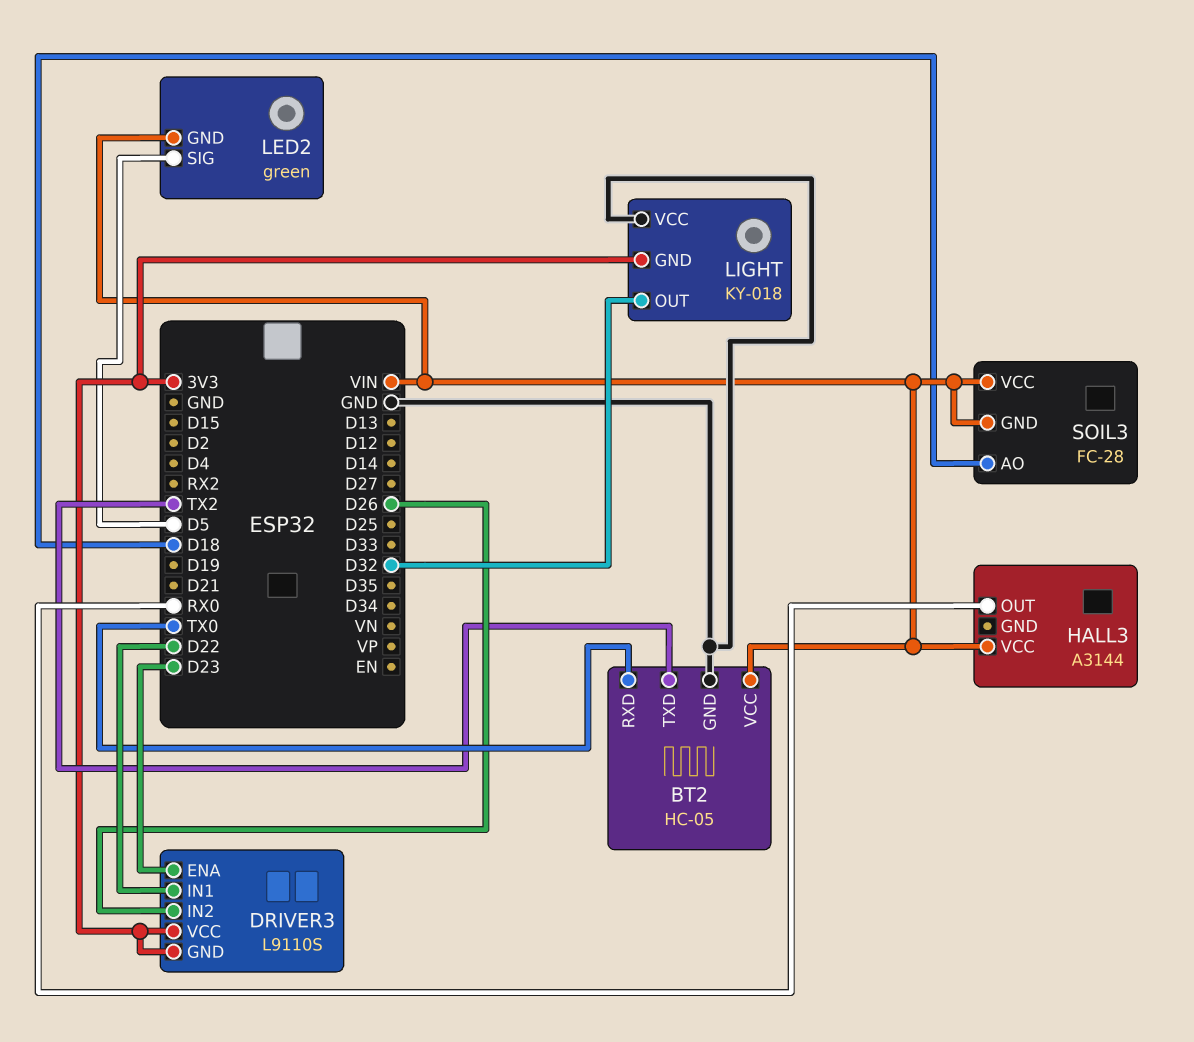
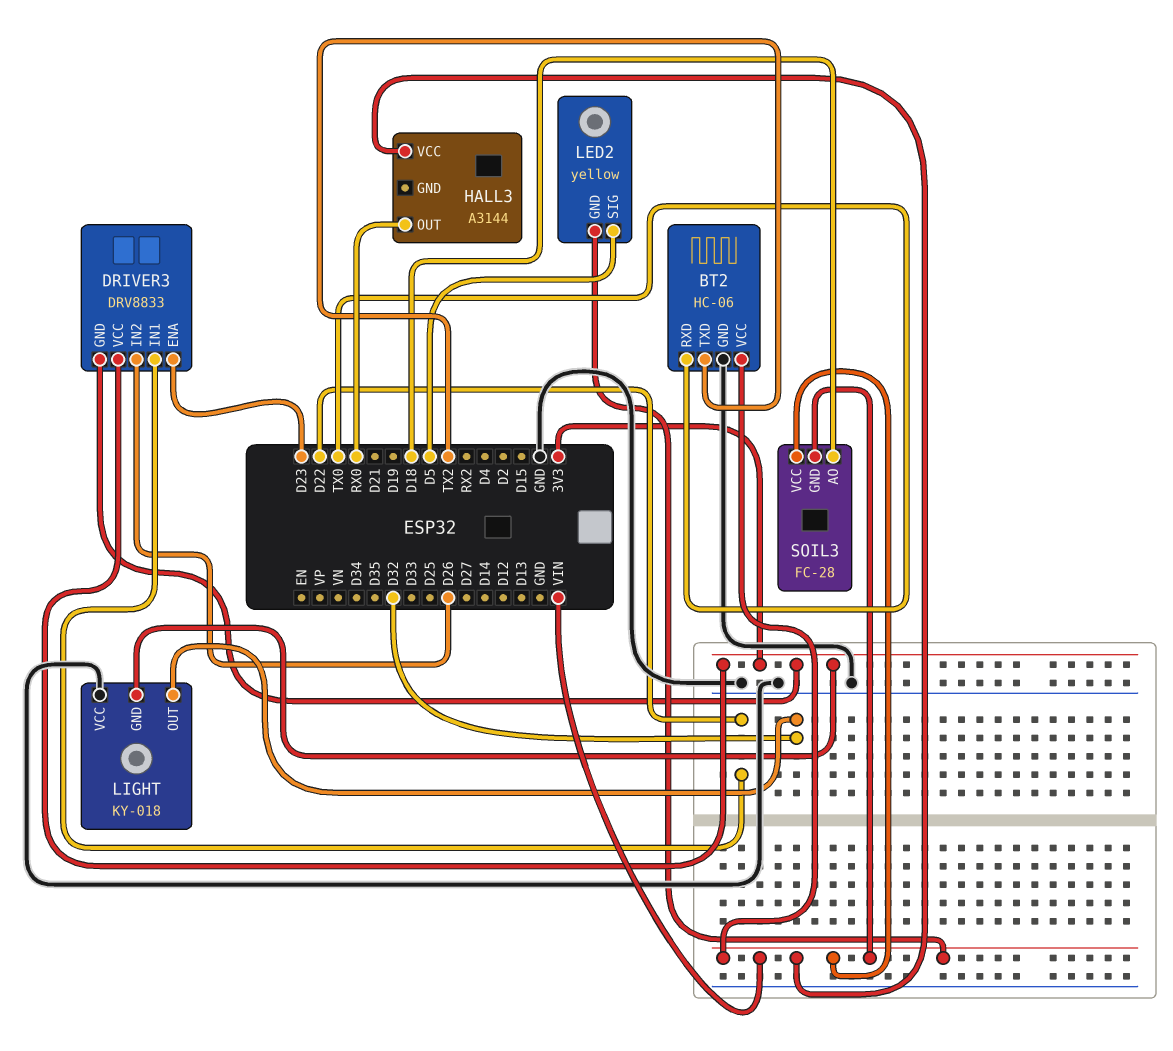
BT2: HC-05 -> HC-06
DRIVER3: L9110S -> DRV8833
LED2: green -> yellow

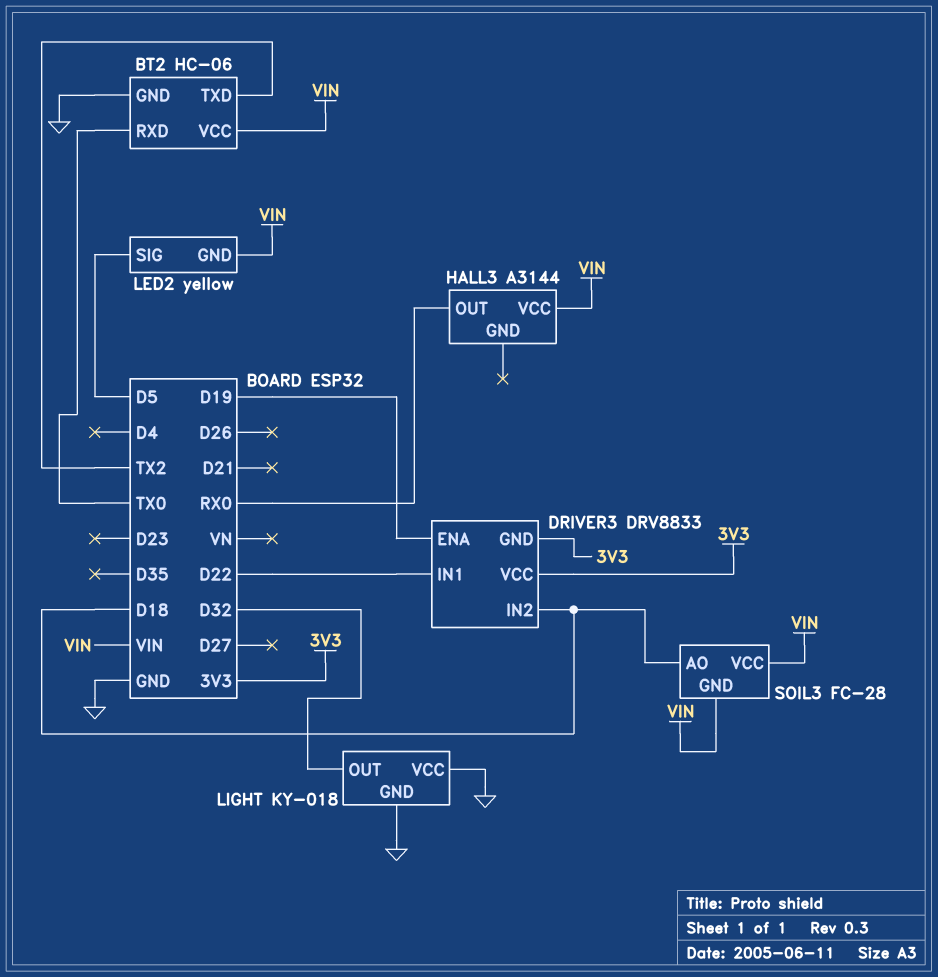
DRIVER3 pin ENA: D23 -> D19
DRIVER3 pin IN2: D26 -> D18
LIGHT pin GND: 3V3 -> GND

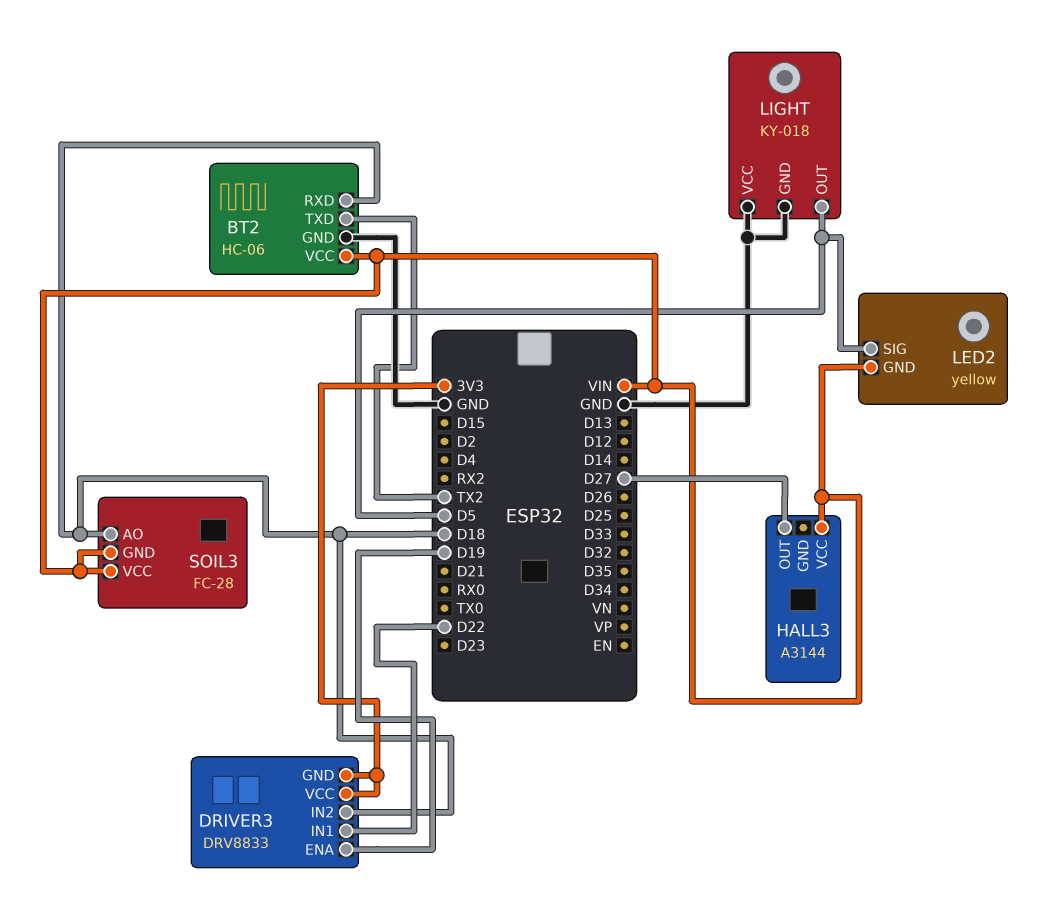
BT2 pin RXD: TX0 -> D18
HALL3 pin OUT: RX0 -> D27
LIGHT pin OUT: D32 -> D5

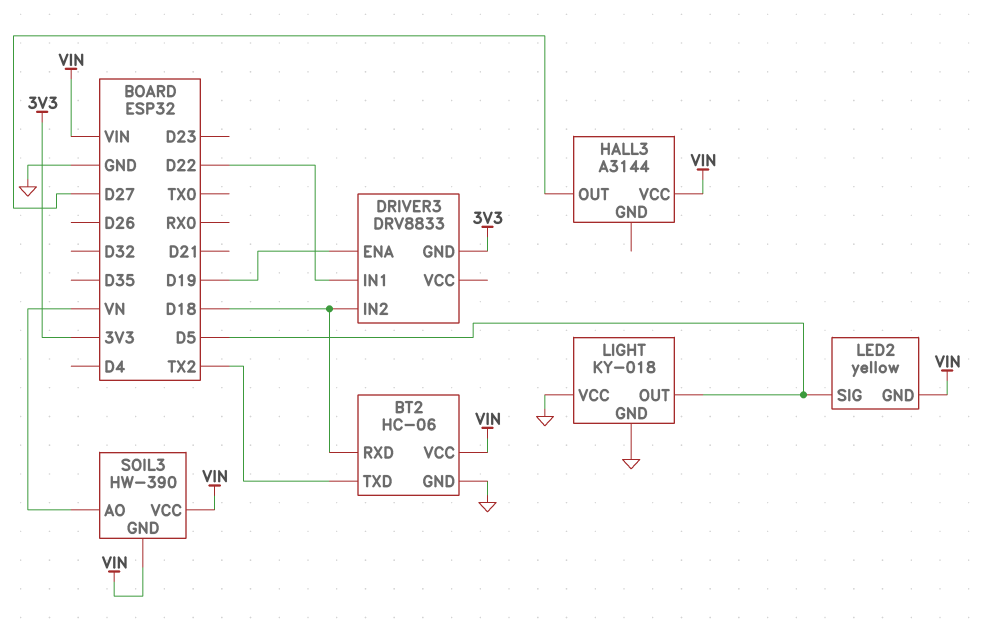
DRIVER3 pin VCC: 3V3 -> none
SOIL3: FC-28 -> HW-390
SOIL3 pin AO: D18 -> VN

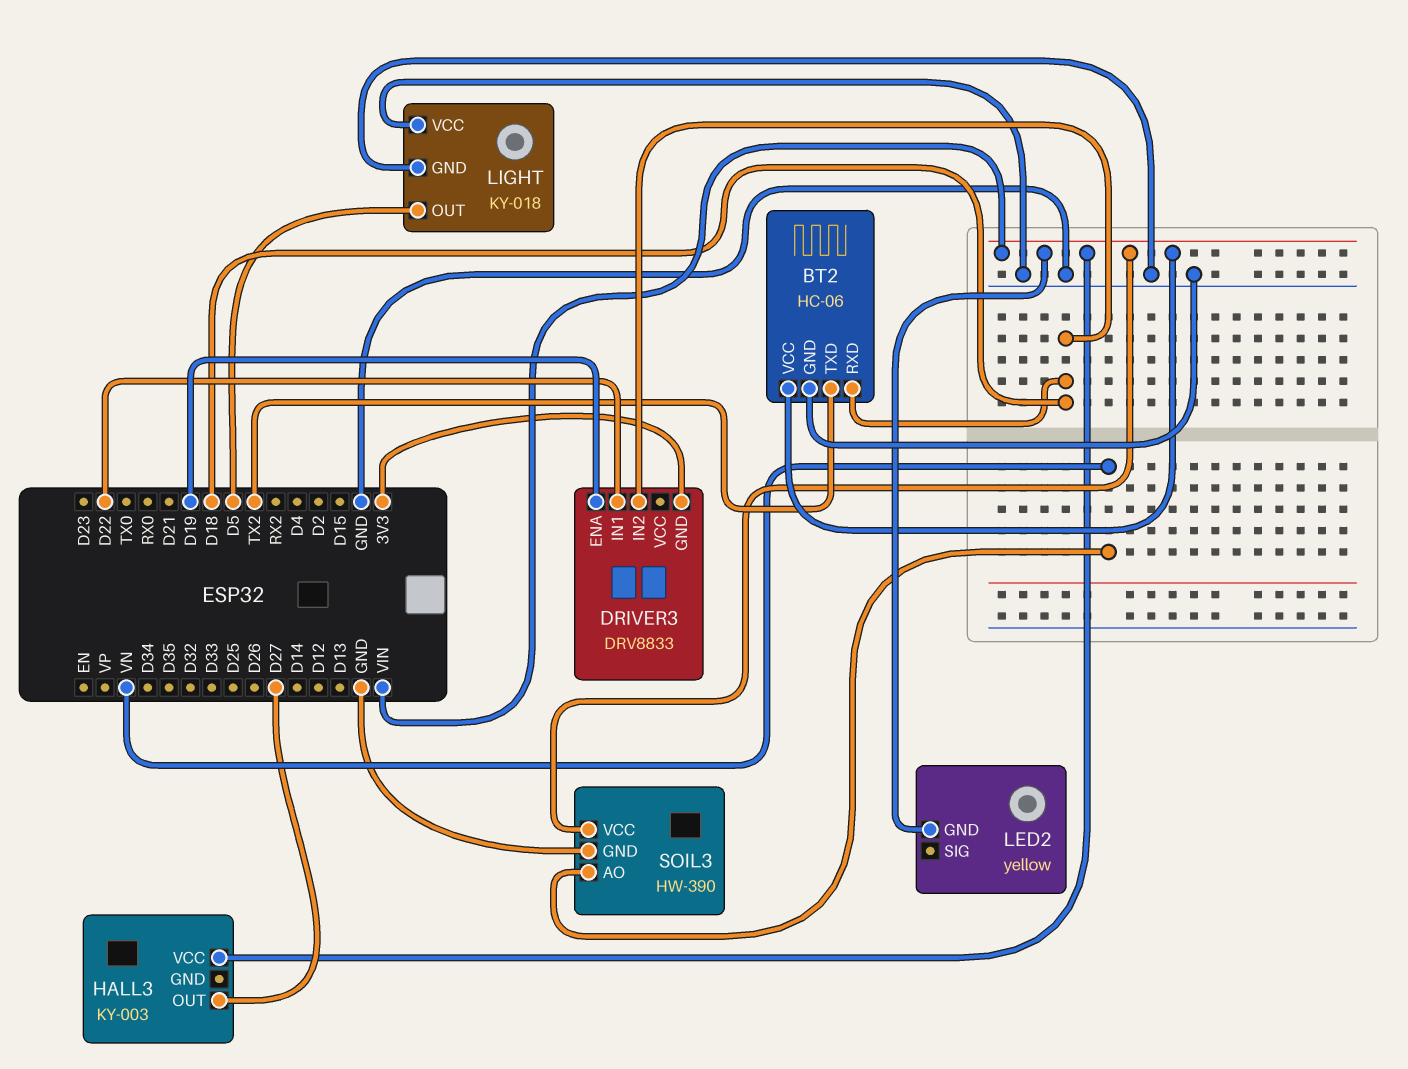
HALL3: A3144 -> KY-003
LED2 pin SIG: D5 -> none
SOIL3 pin GND: VIN -> GND

